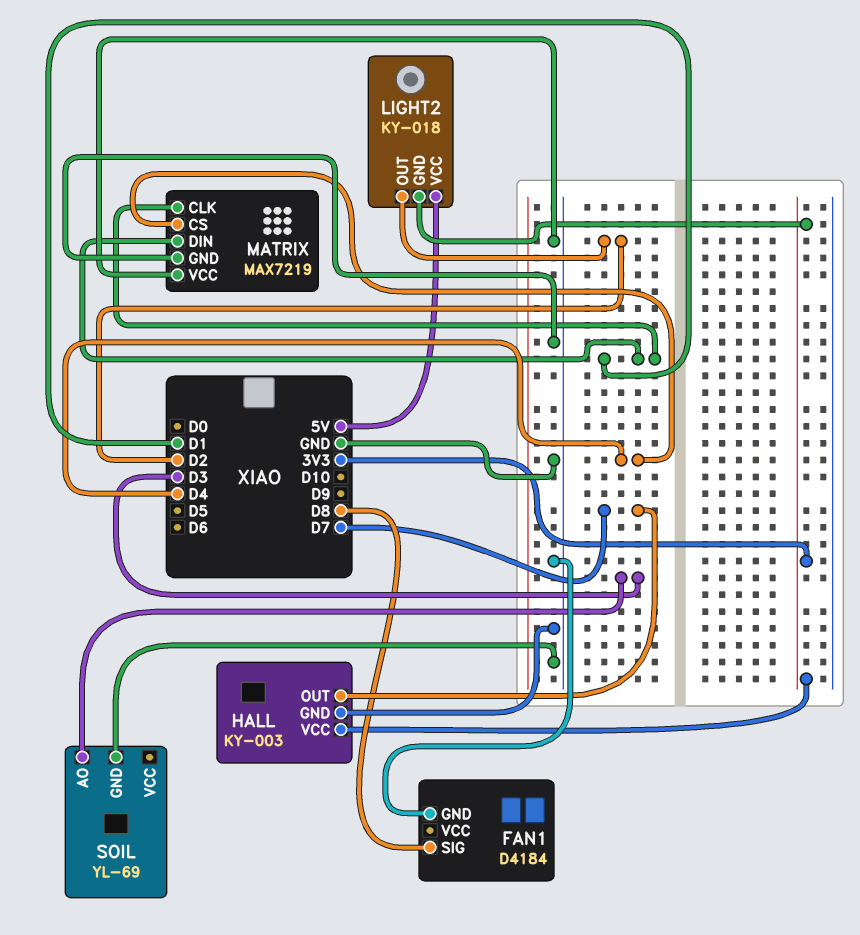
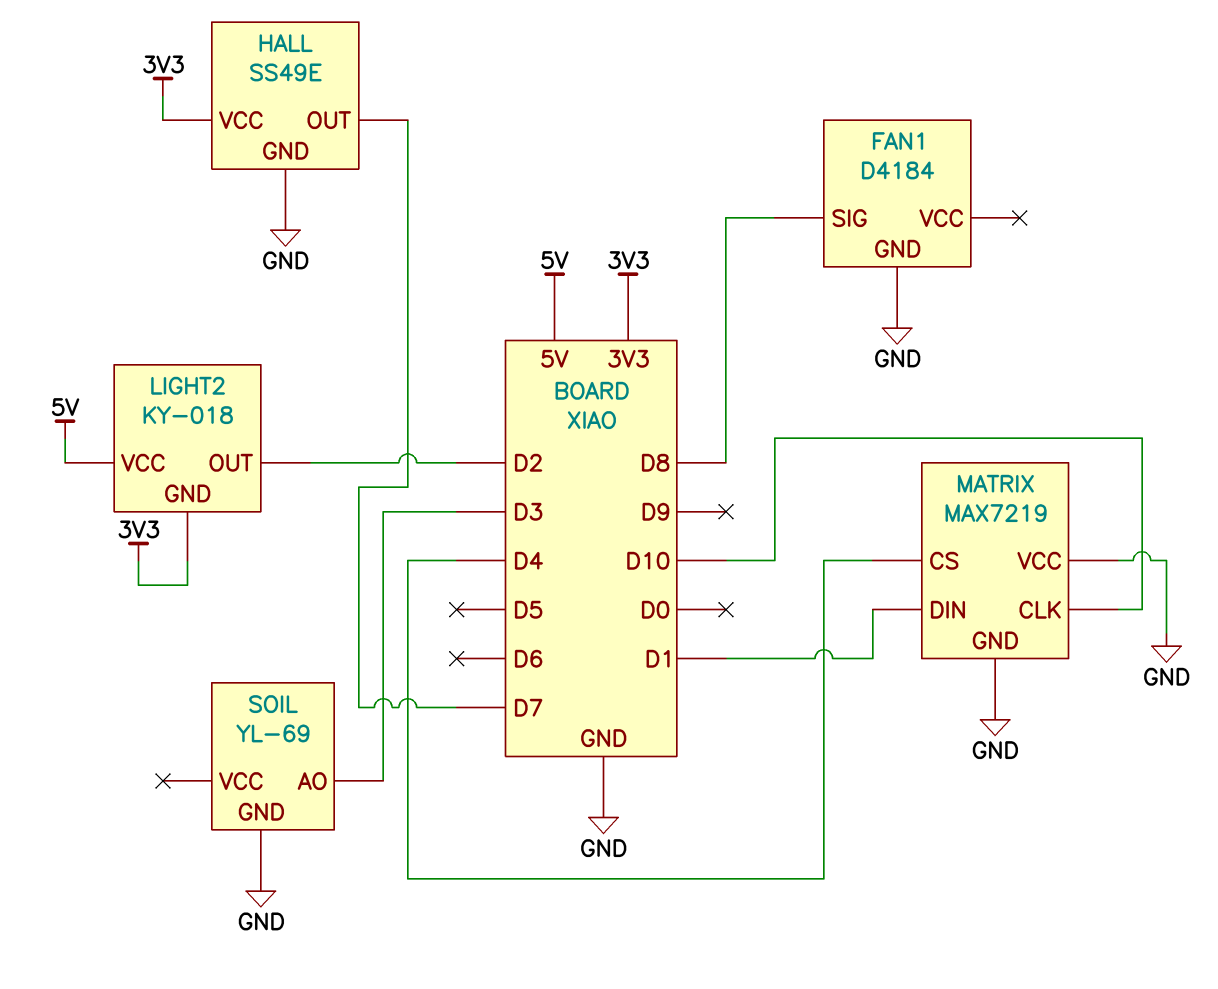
HALL: KY-003 -> SS49E
MATRIX pin CLK: D1 -> D10

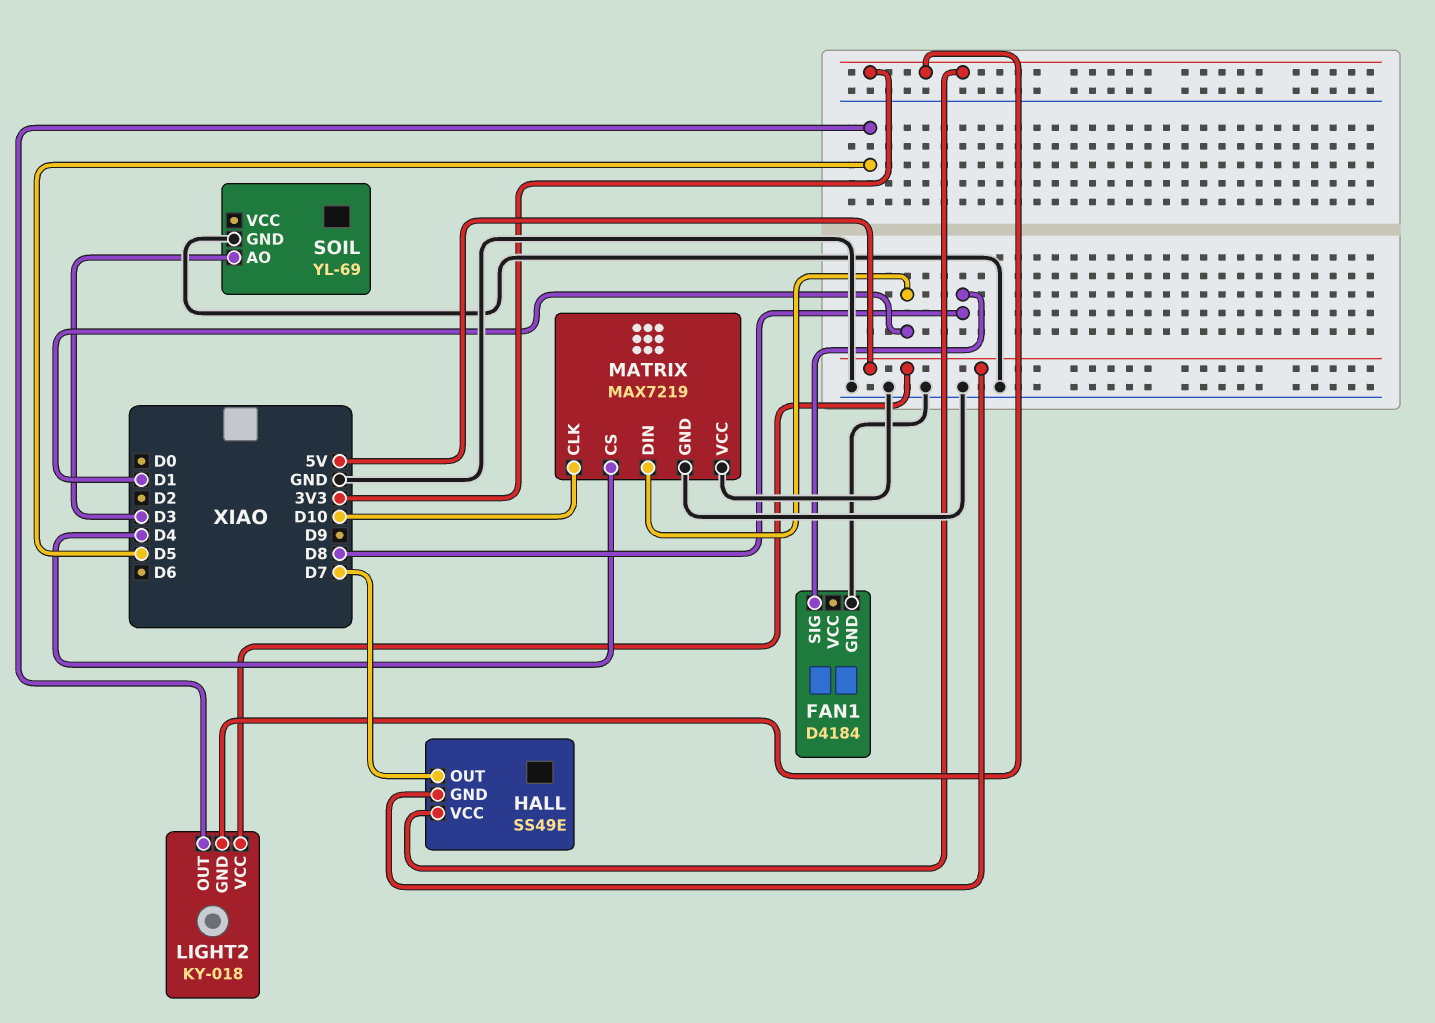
HALL pin GND: GND -> 5V
LIGHT2 pin OUT: D2 -> D5

